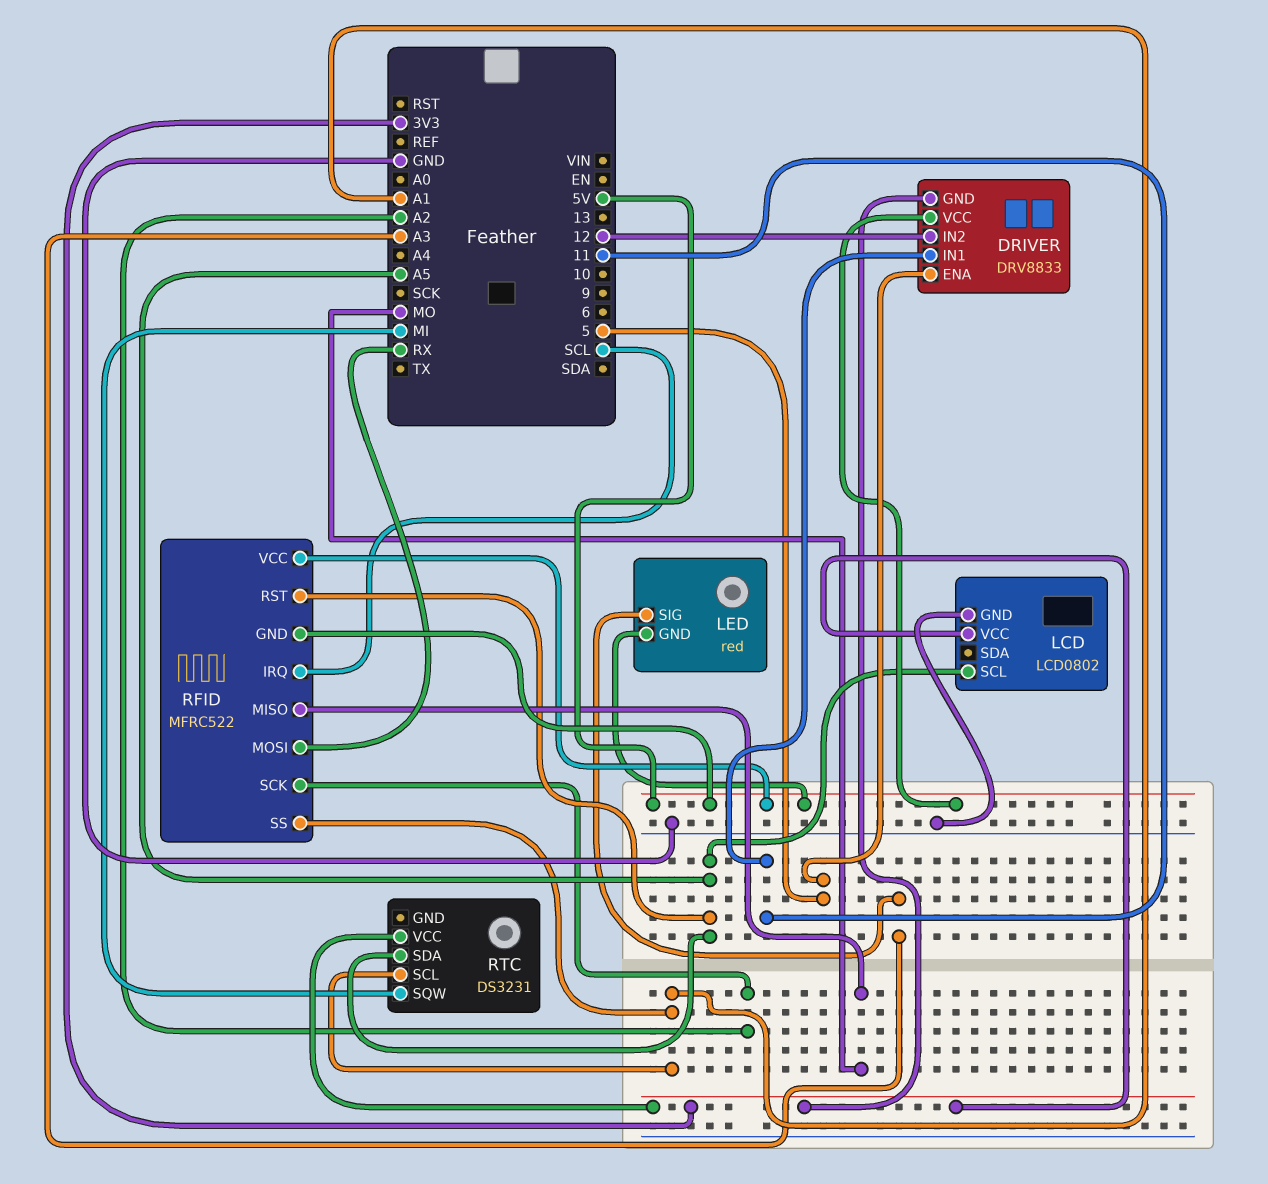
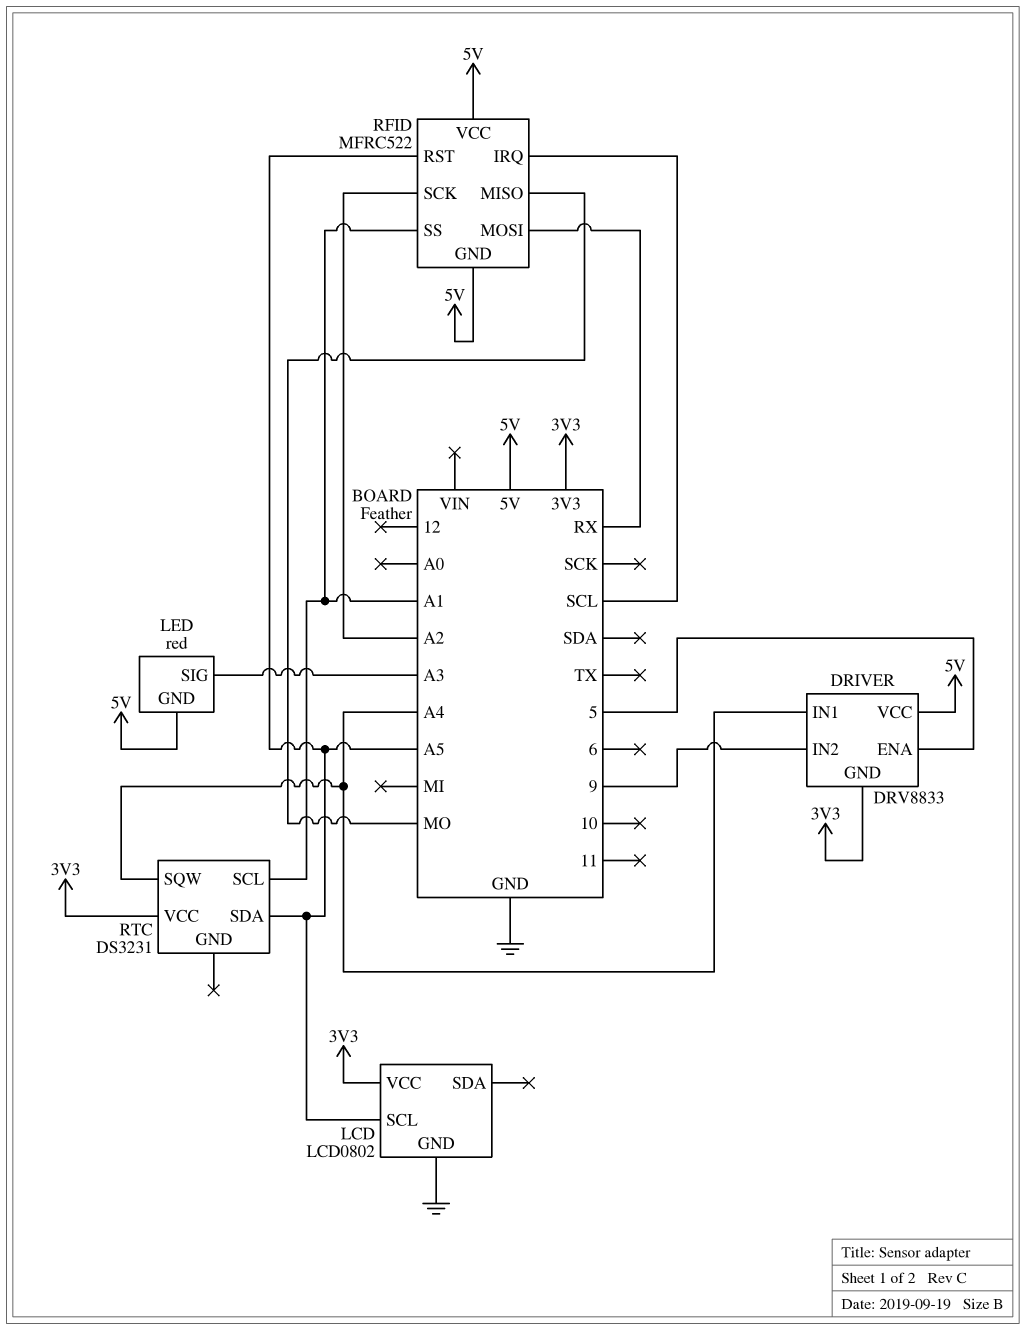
DRIVER pin IN1: 11 -> A4
DRIVER pin IN2: 12 -> 9
RTC pin SQW: MI -> A4

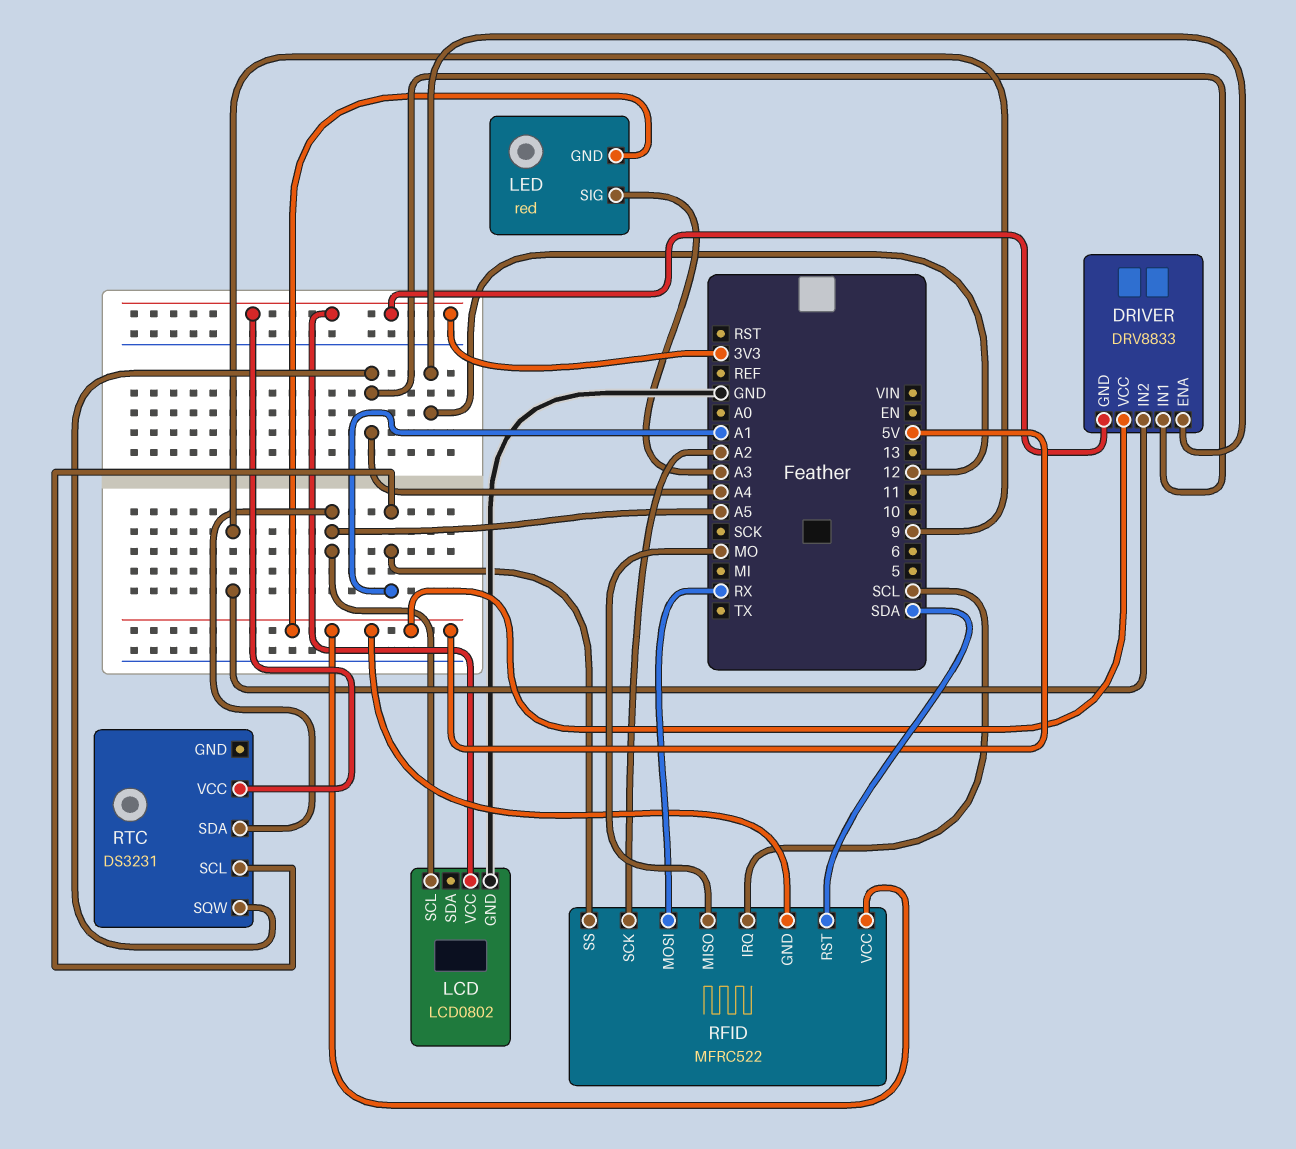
DRIVER pin ENA: 5 -> 12
RFID pin RST: A5 -> SDA

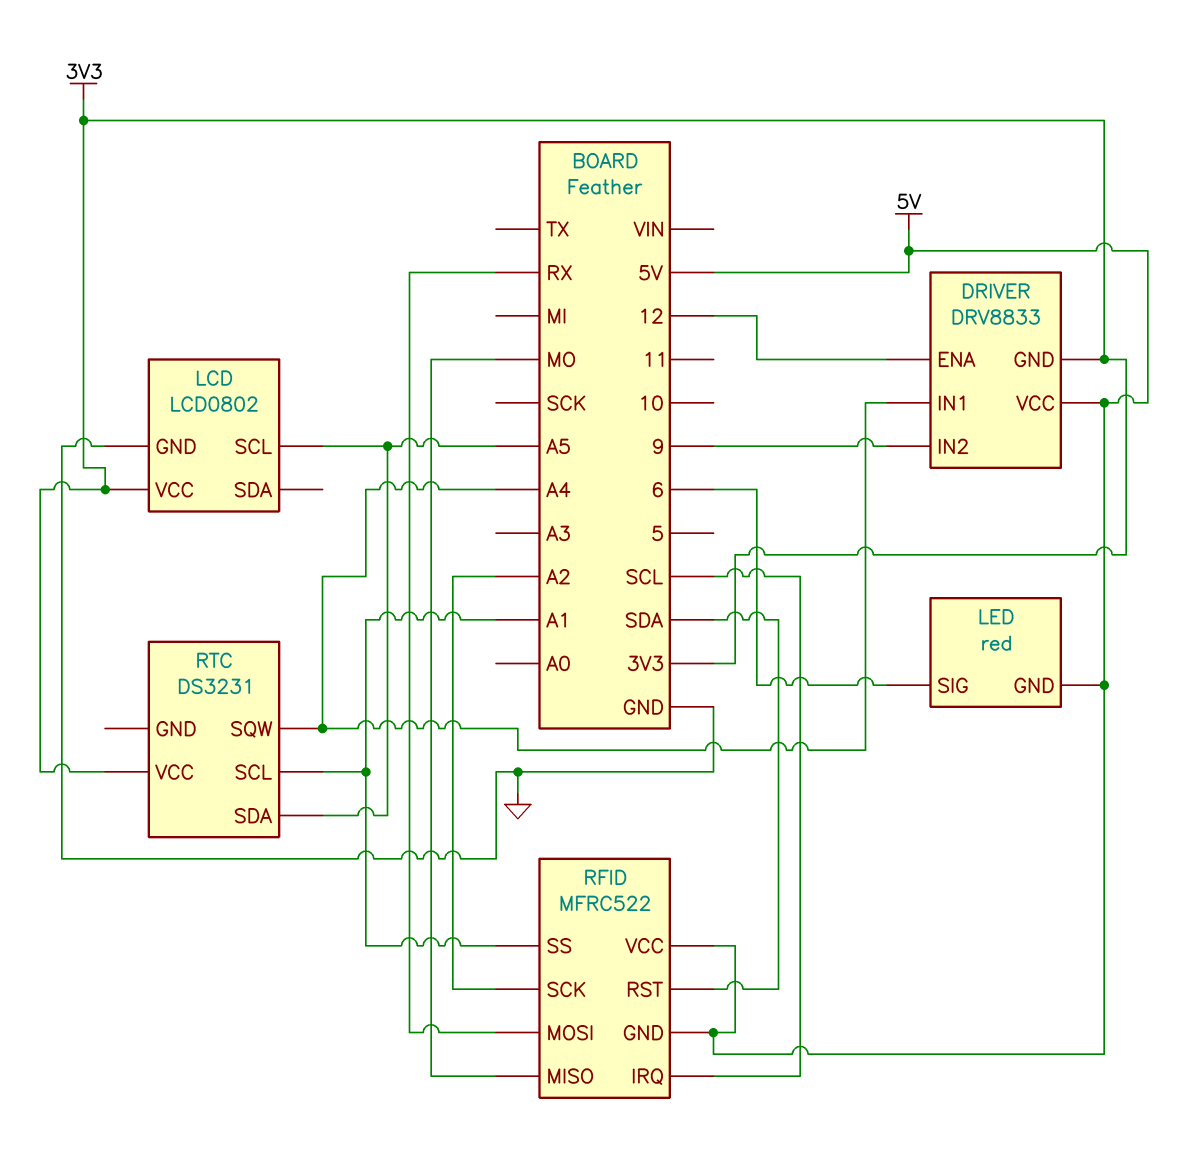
LED pin SIG: A3 -> 6

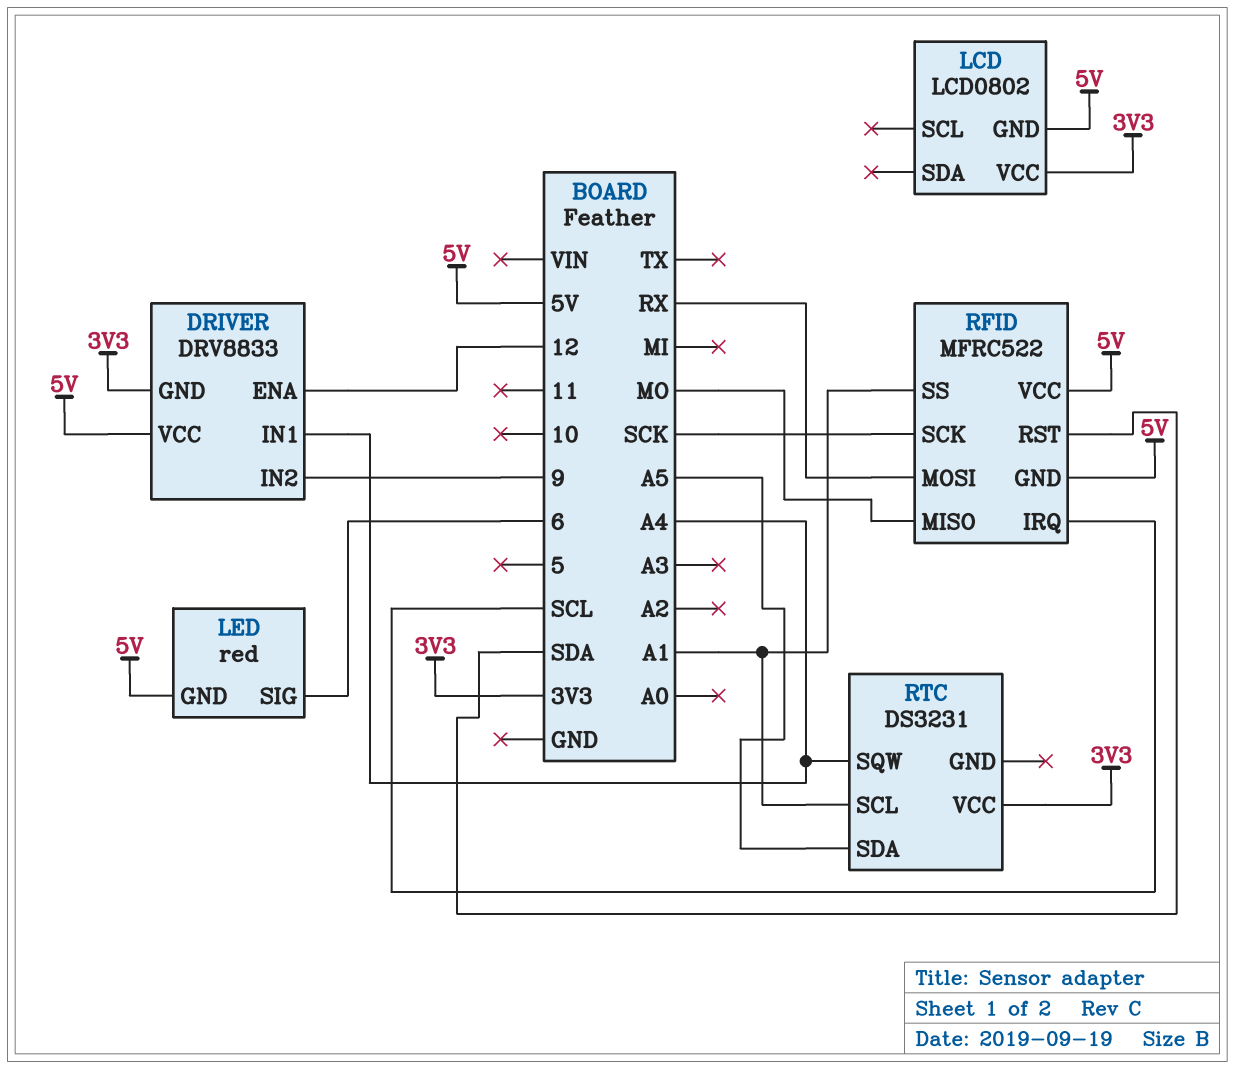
LCD pin GND: GND -> 5V
LCD pin SCL: A5 -> none
RFID pin SCK: A2 -> SCK

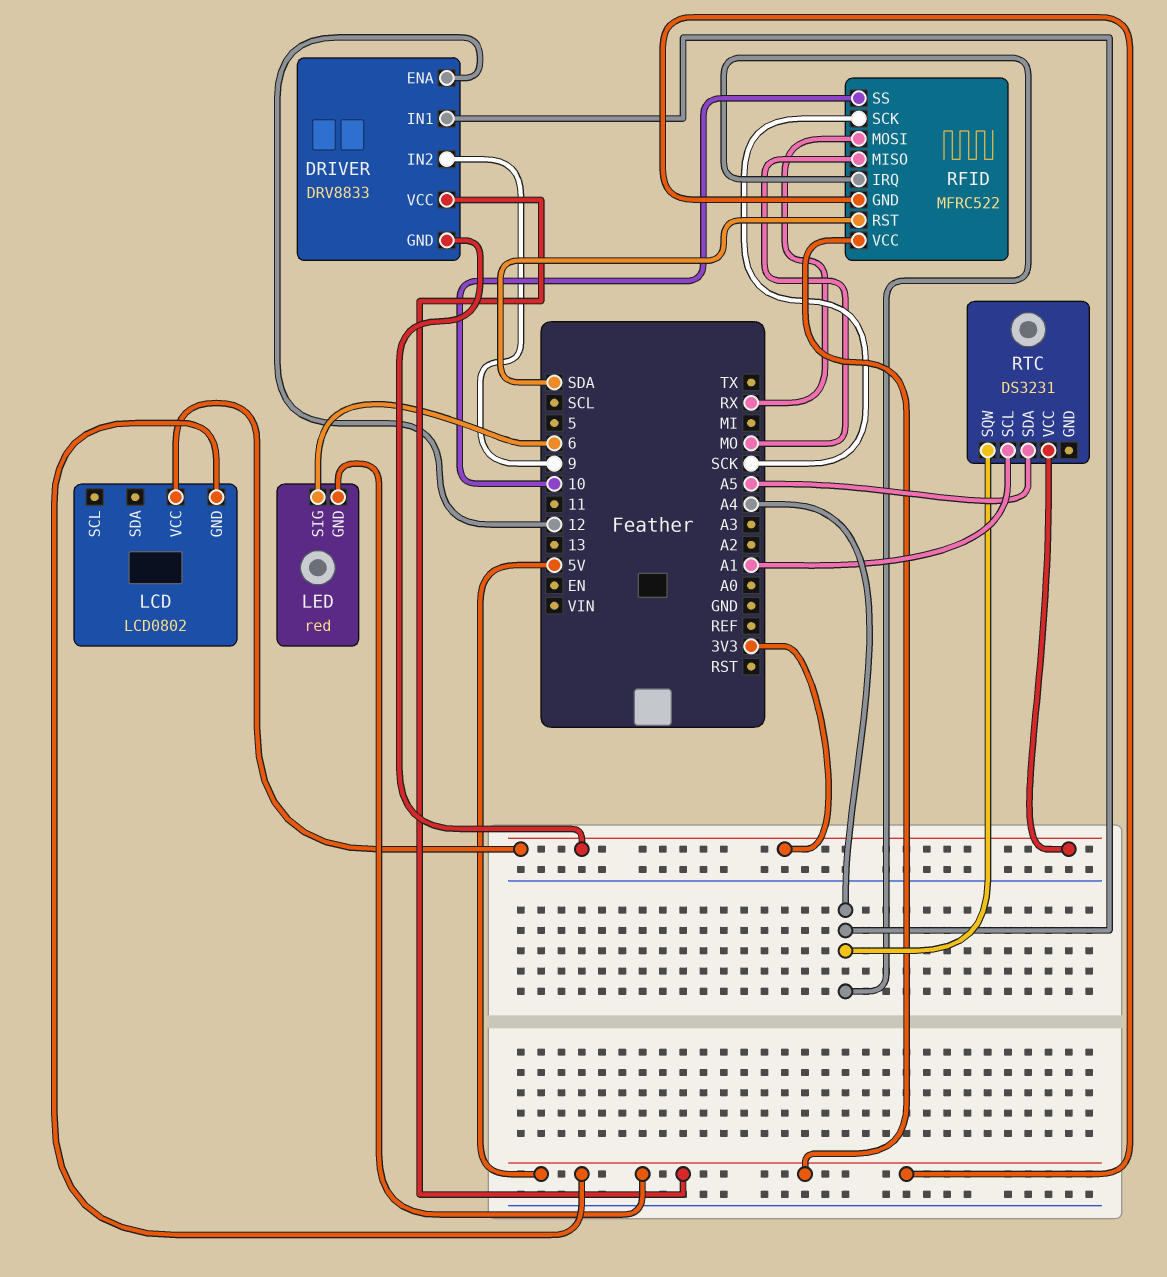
RFID pin IRQ: SCL -> A4
RFID pin SS: A1 -> 10

